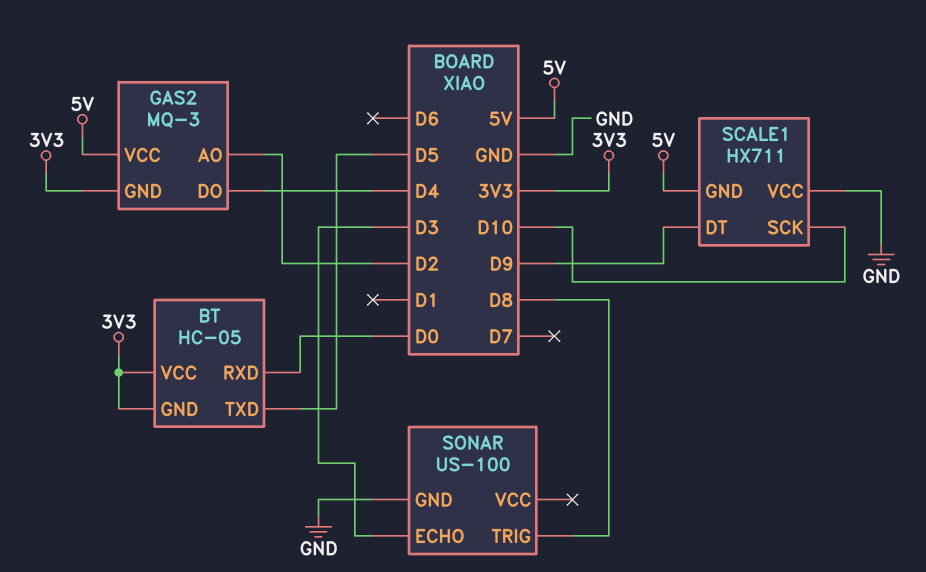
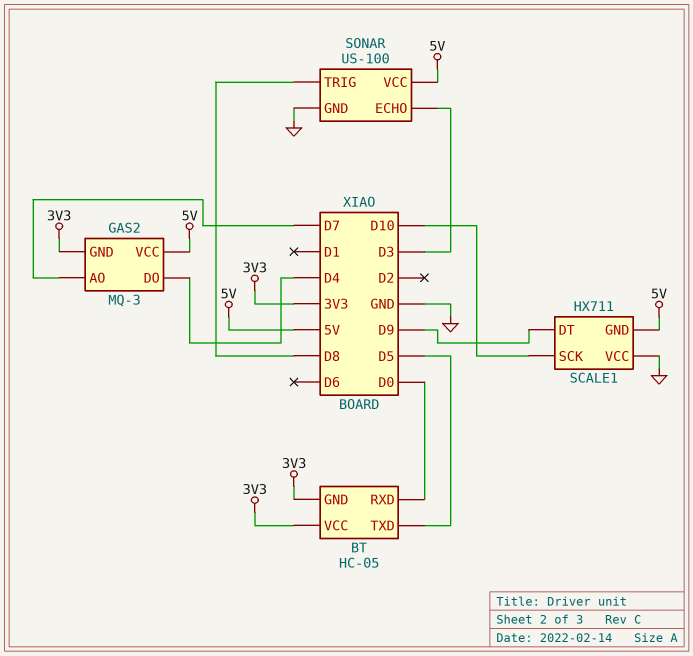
GAS2 pin AO: D2 -> D7
SONAR pin VCC: none -> 5V

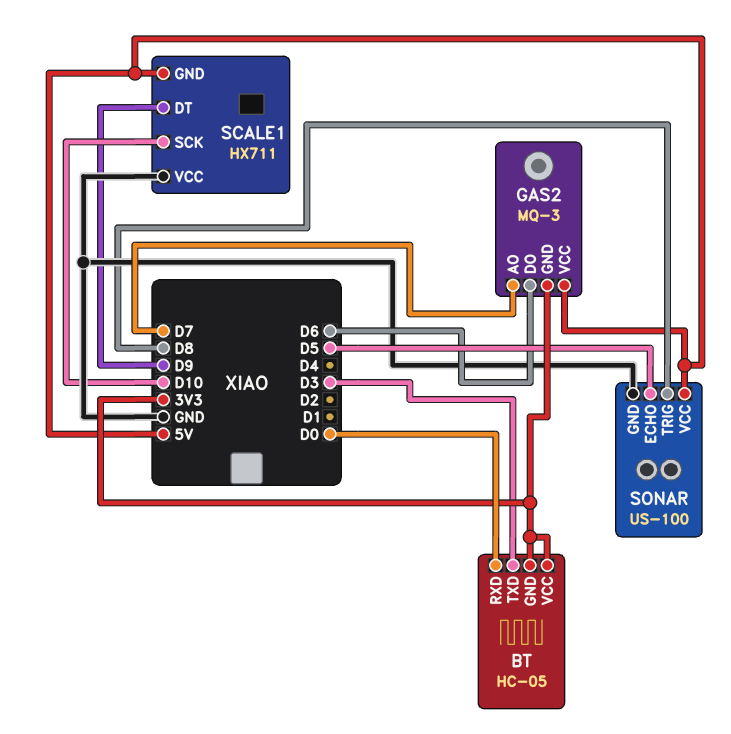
BT pin TXD: D5 -> D3
GAS2 pin DO: D4 -> D6
SONAR pin ECHO: D3 -> D5

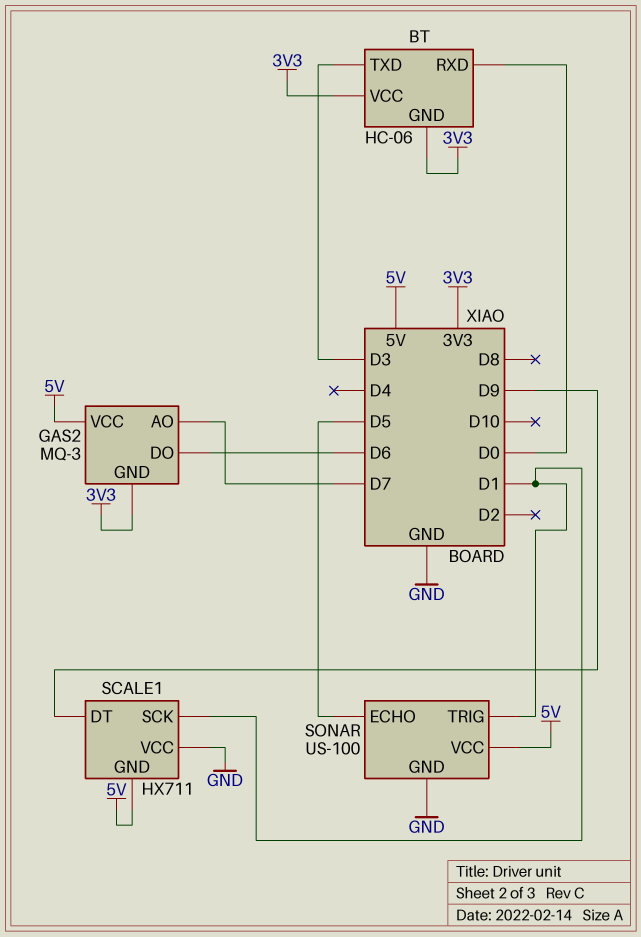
BT: HC-05 -> HC-06
SCALE1 pin SCK: D10 -> D1
SONAR pin TRIG: D8 -> D1

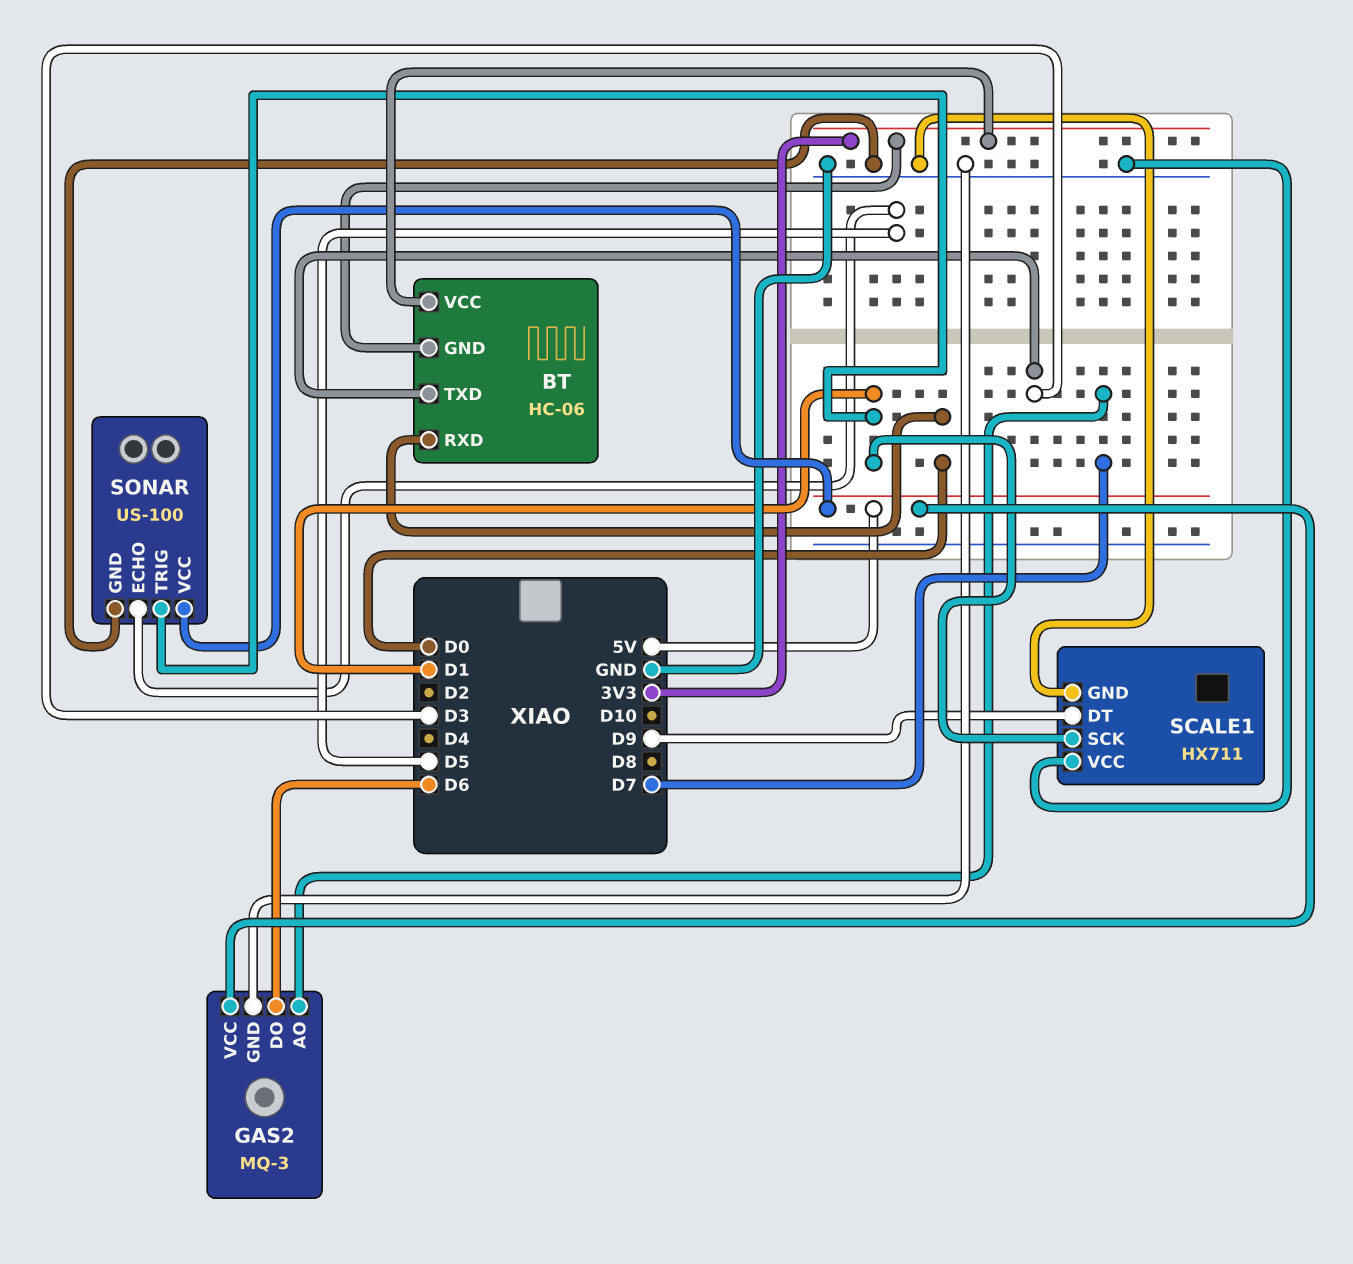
GAS2 pin GND: 3V3 -> GND
SCALE1 pin GND: 5V -> GND

